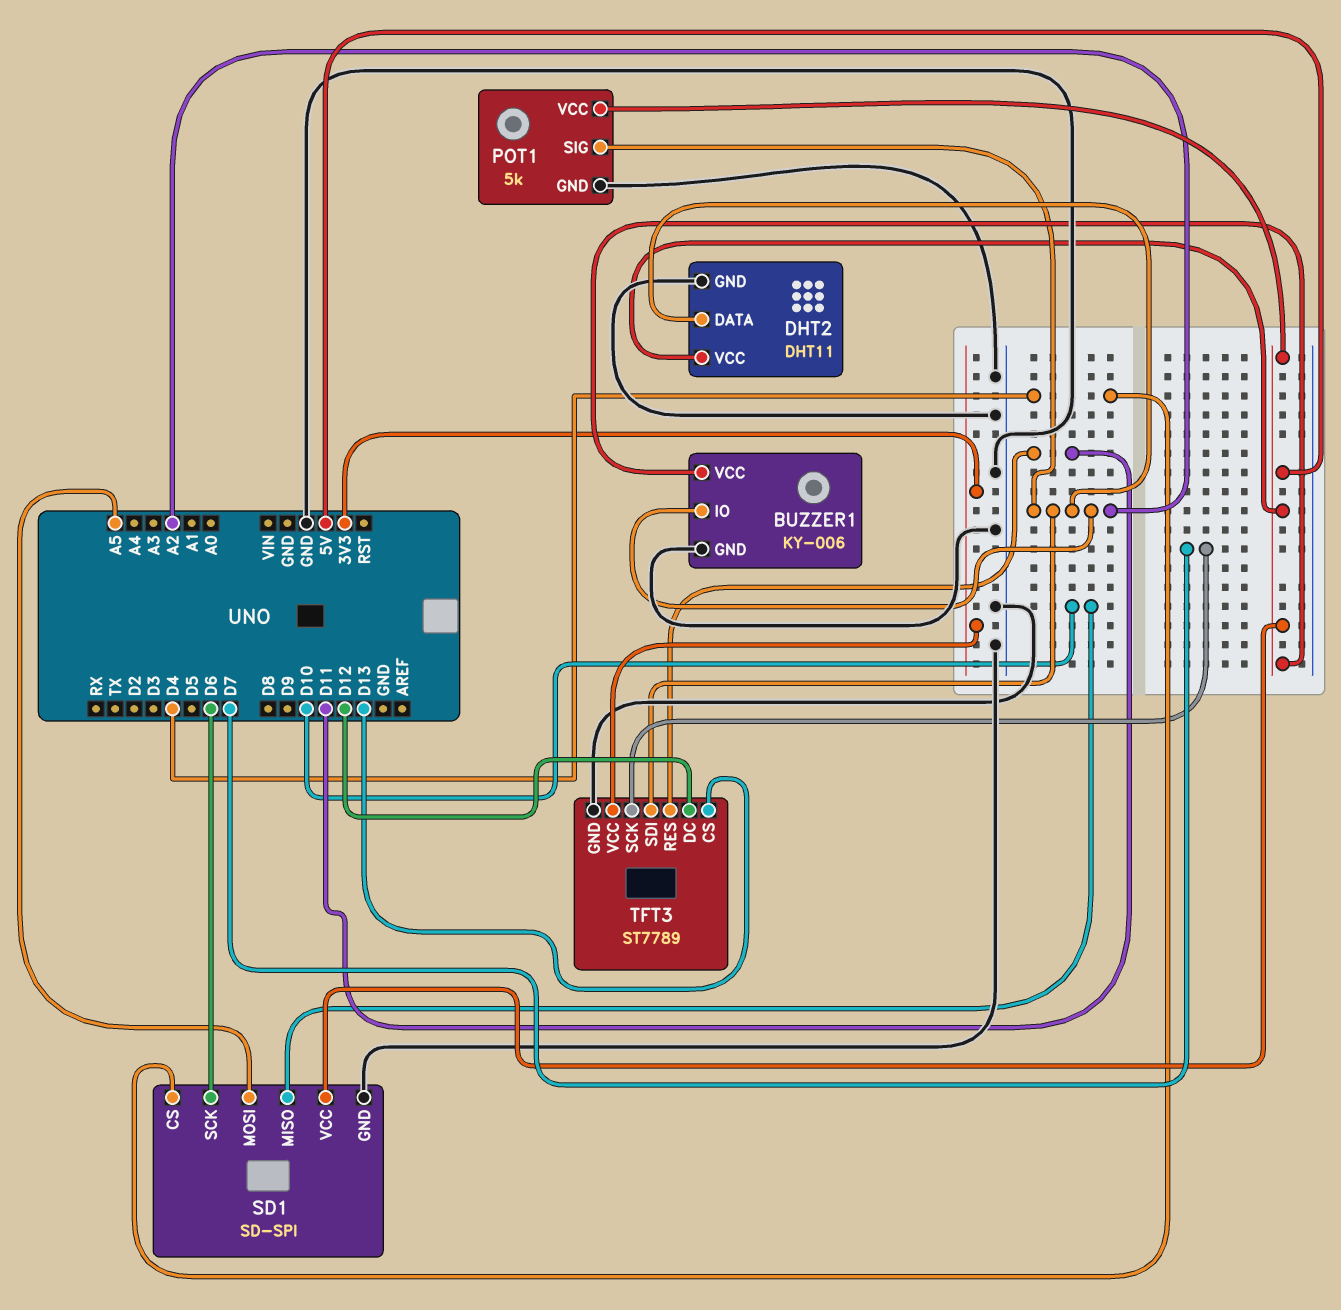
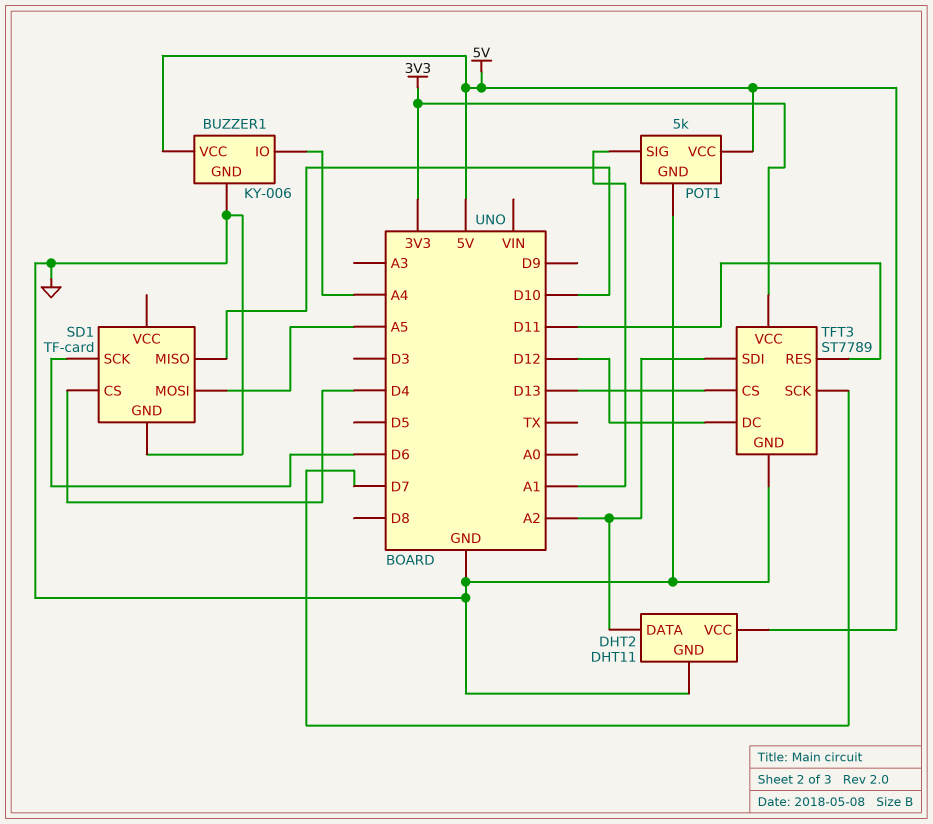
BUZZER1 pin IO: A2 -> A4
POT1 pin SIG: A2 -> A1
SD1: SD-SPI -> TF-card
SD1 pin VCC: 5V -> none

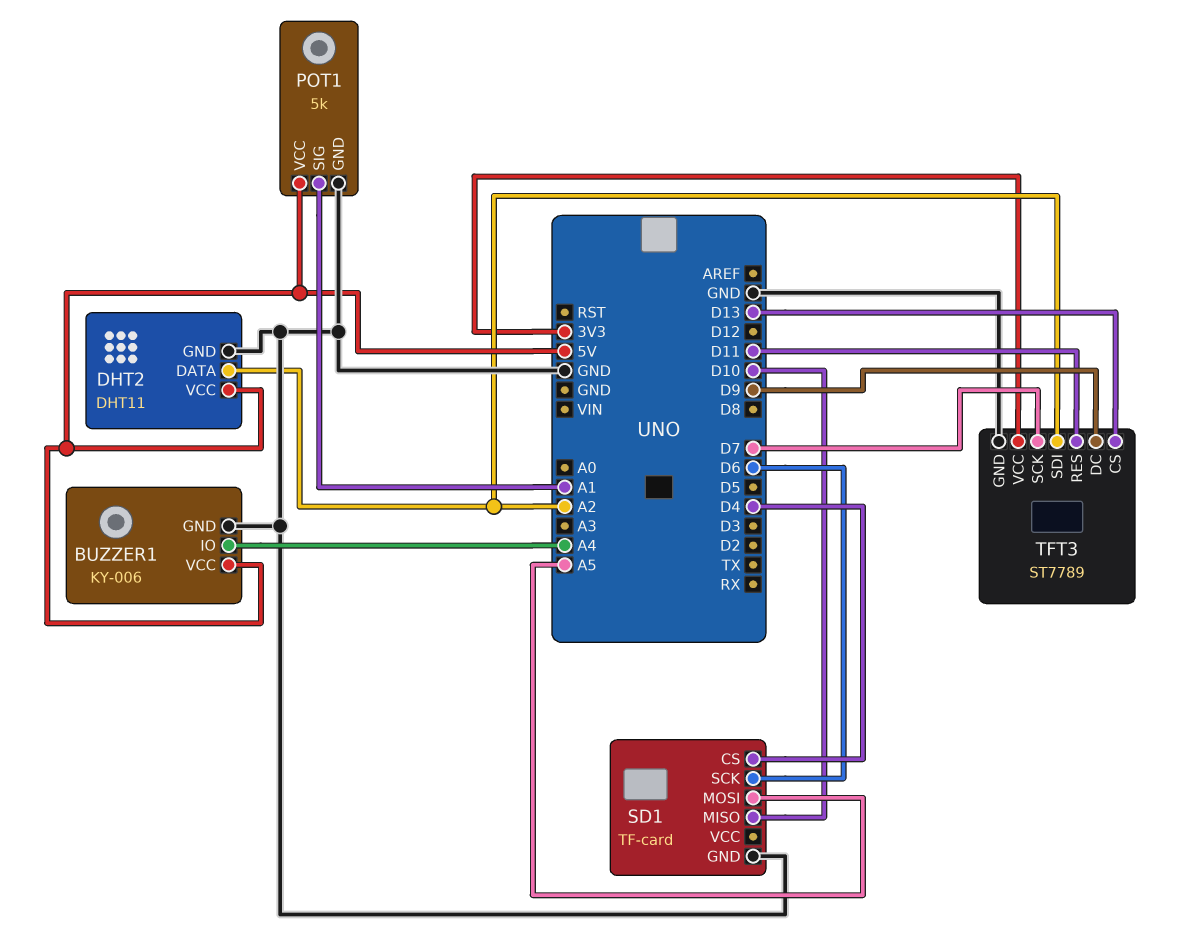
TFT3 pin DC: D12 -> D9

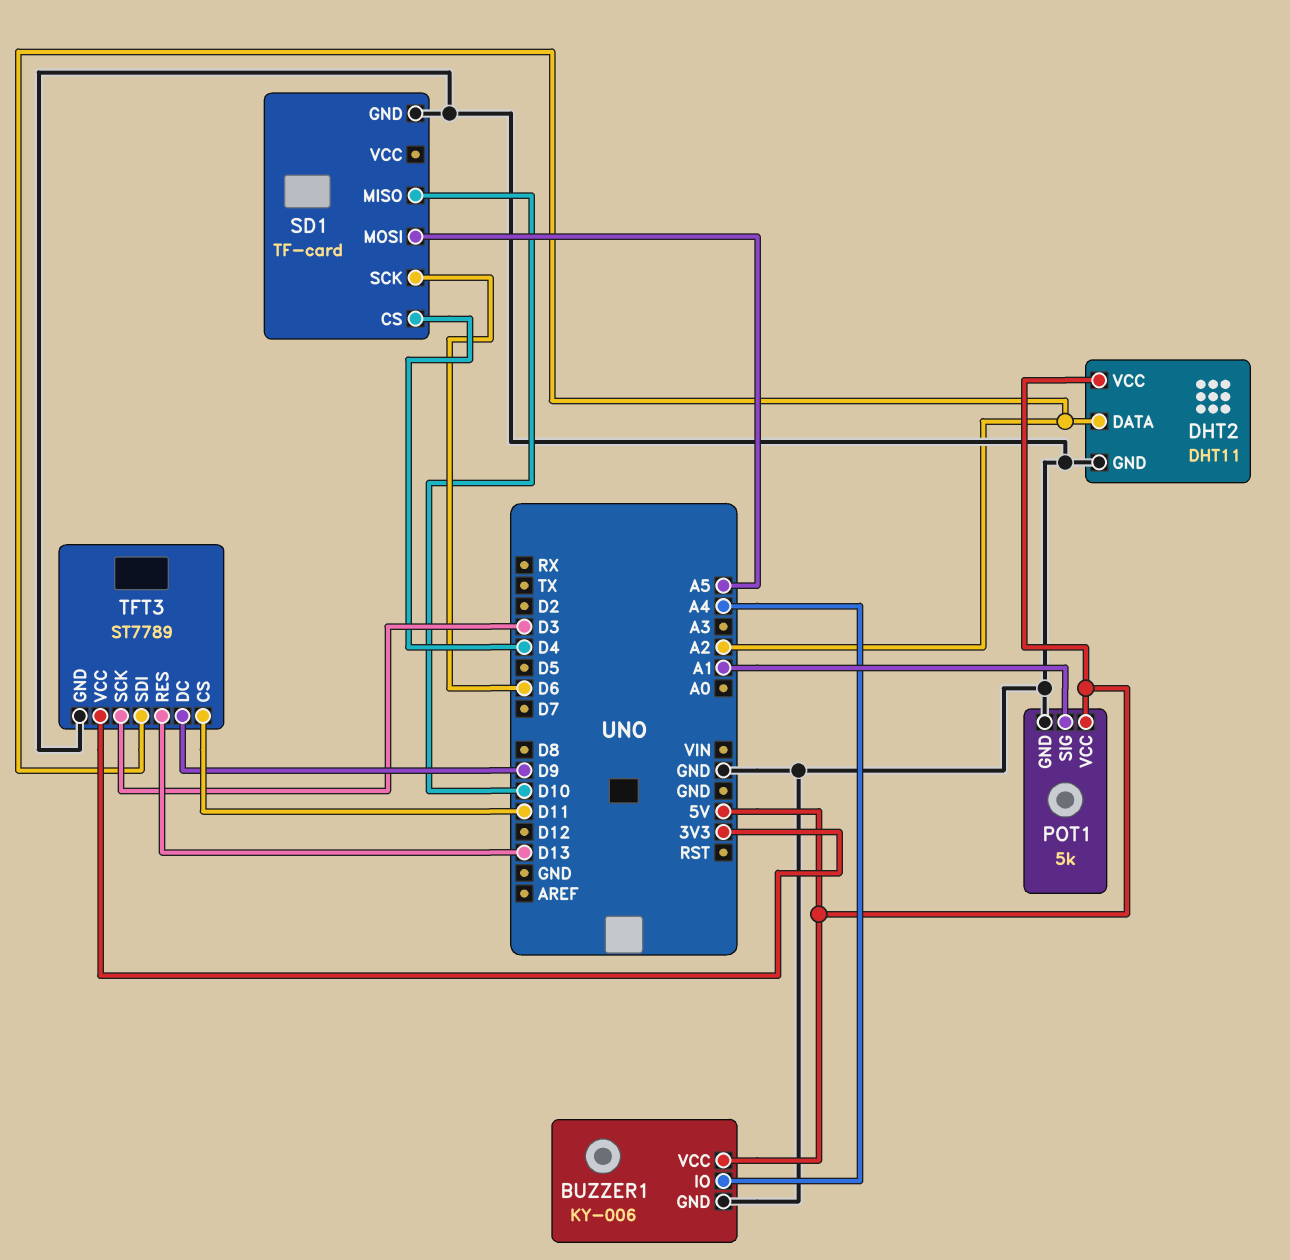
TFT3 pin CS: D13 -> D11
TFT3 pin RES: D11 -> D13
TFT3 pin SCK: D7 -> D3

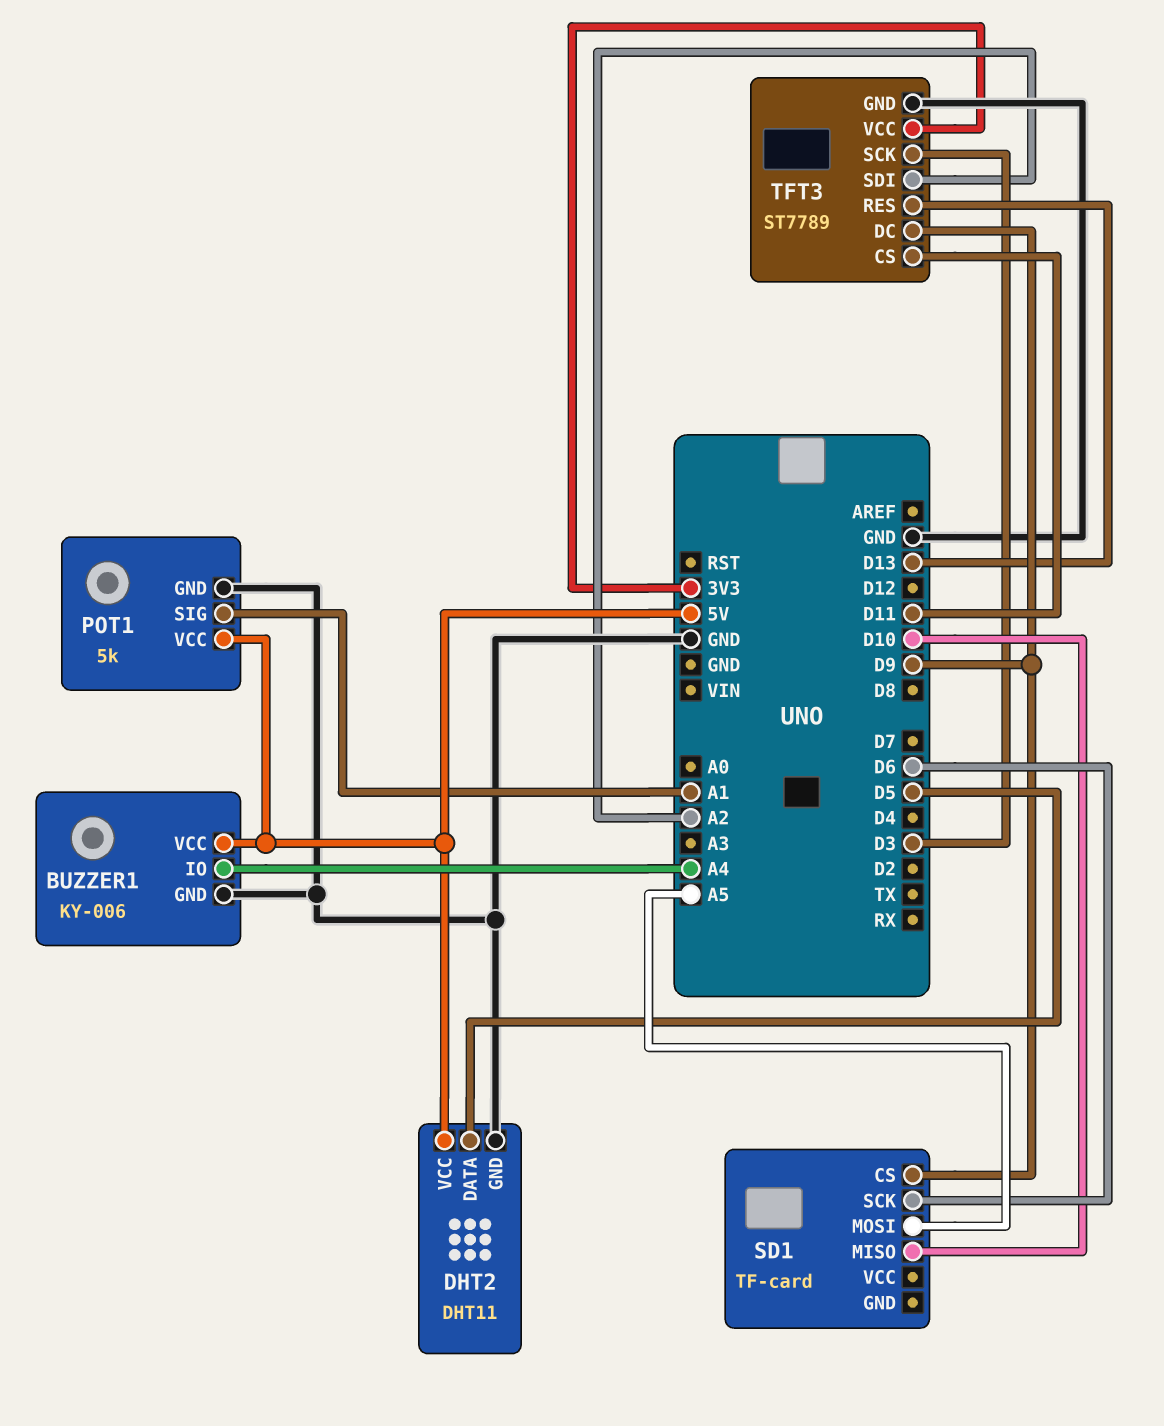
DHT2 pin DATA: A2 -> D5
SD1 pin CS: D4 -> D9
SD1 pin GND: GND -> none

